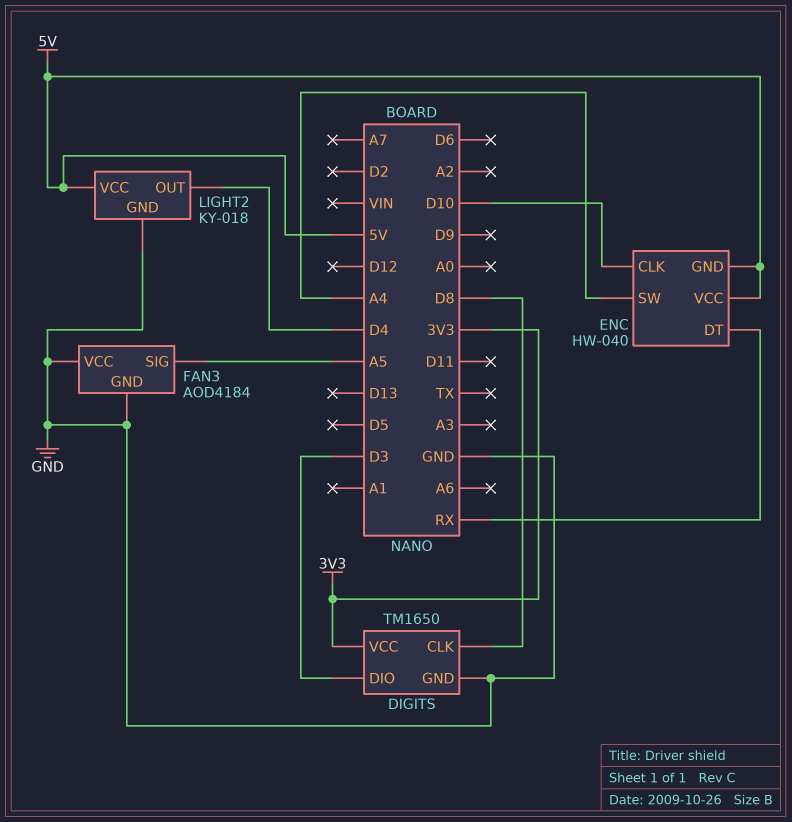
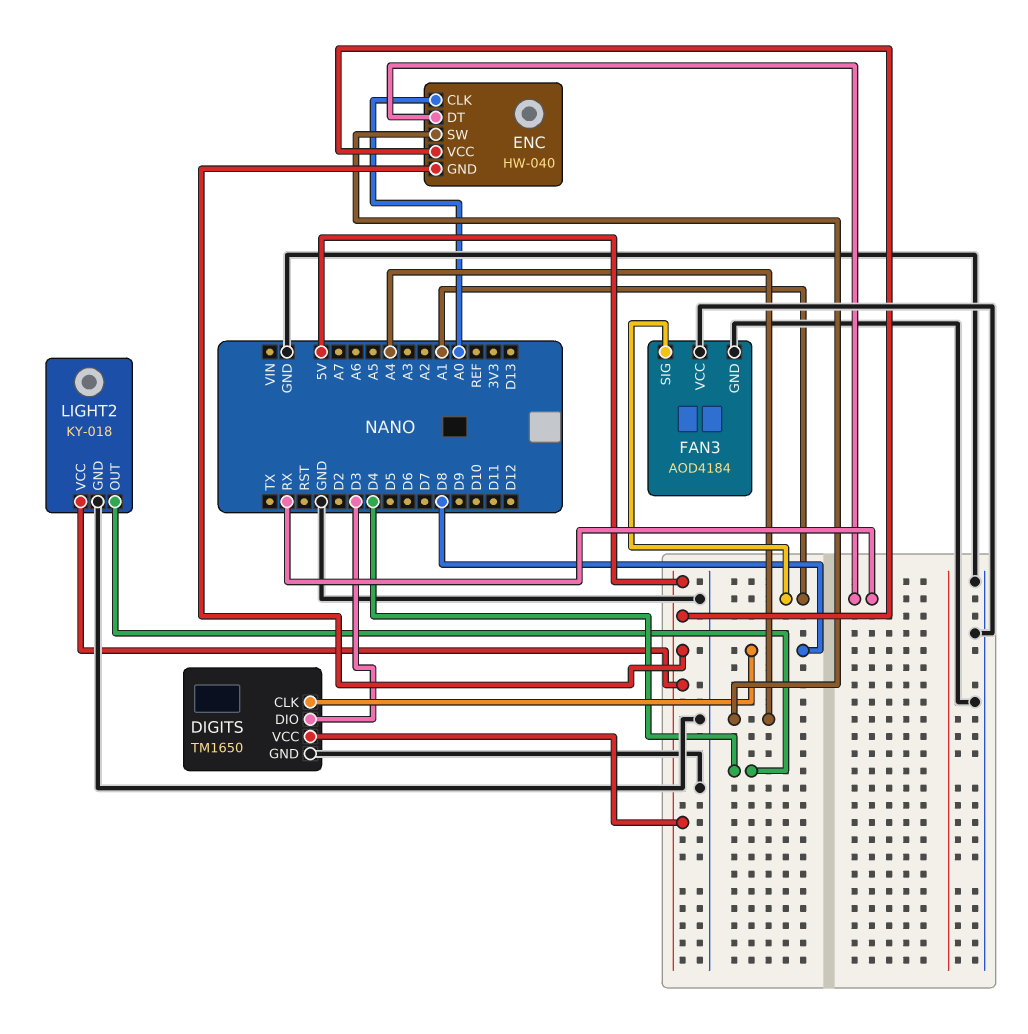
DIGITS pin VCC: 3V3 -> 5V
ENC pin CLK: D10 -> A0
FAN3 pin SIG: A5 -> A1

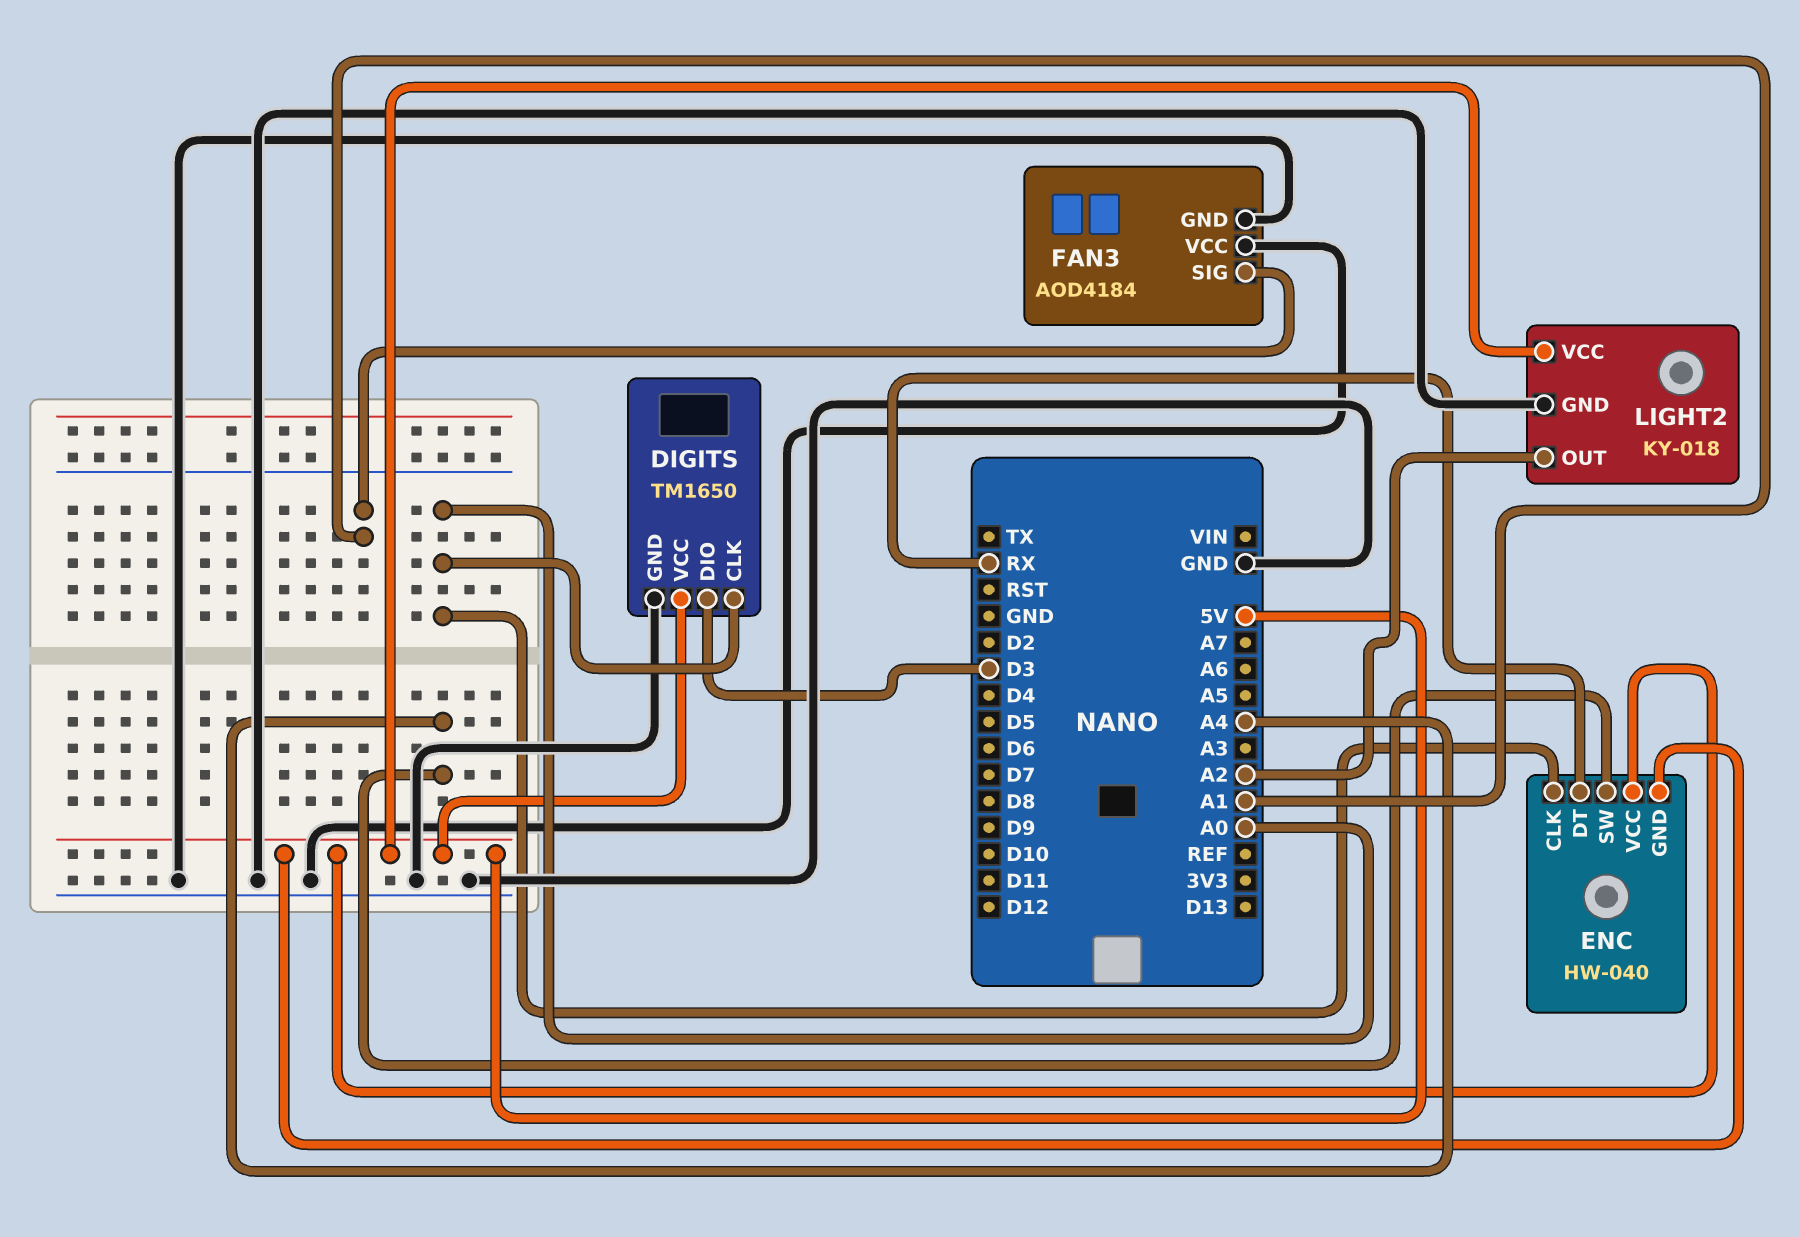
DIGITS pin CLK: D8 -> A0
LIGHT2 pin OUT: D4 -> A2

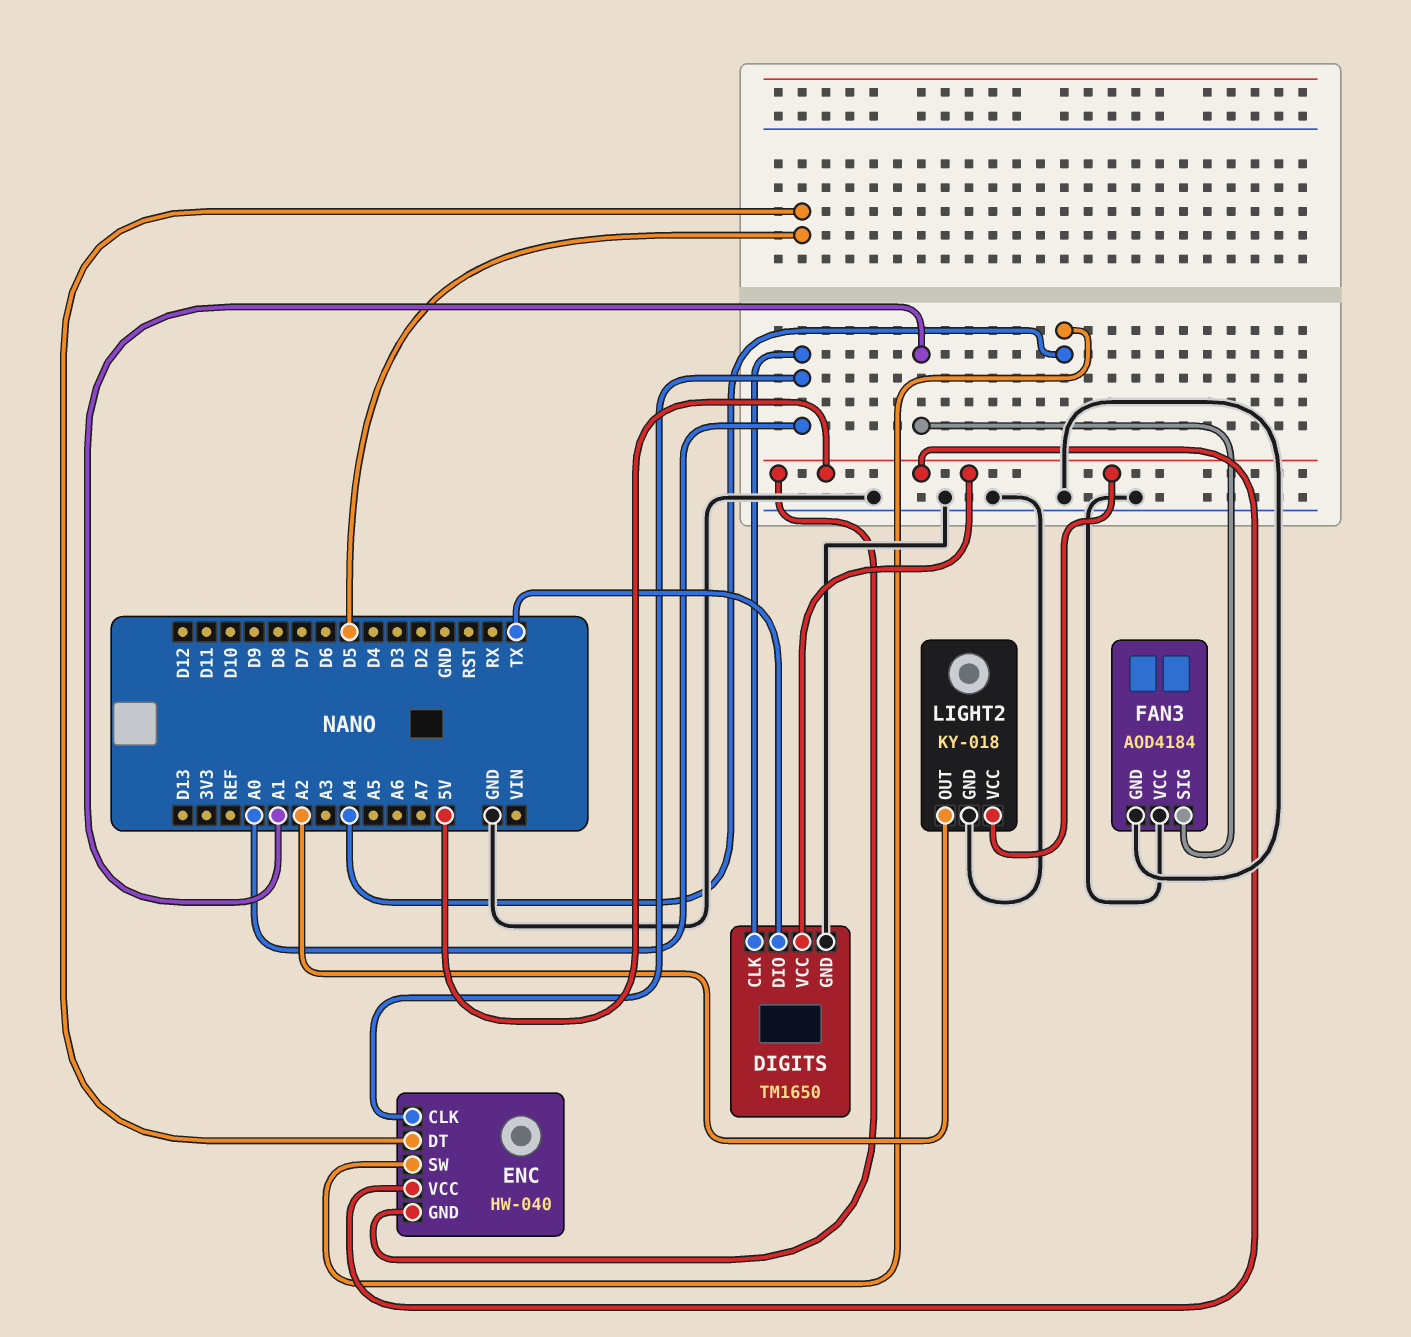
DIGITS pin DIO: D3 -> TX
ENC pin DT: RX -> D5

